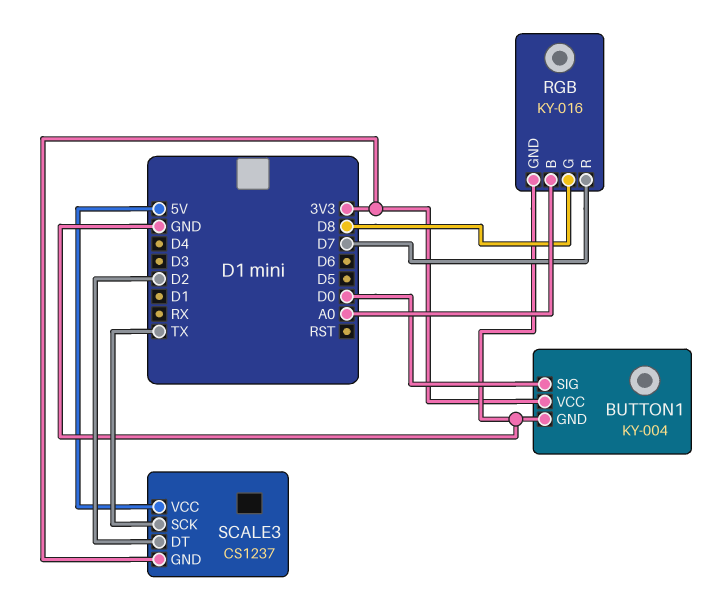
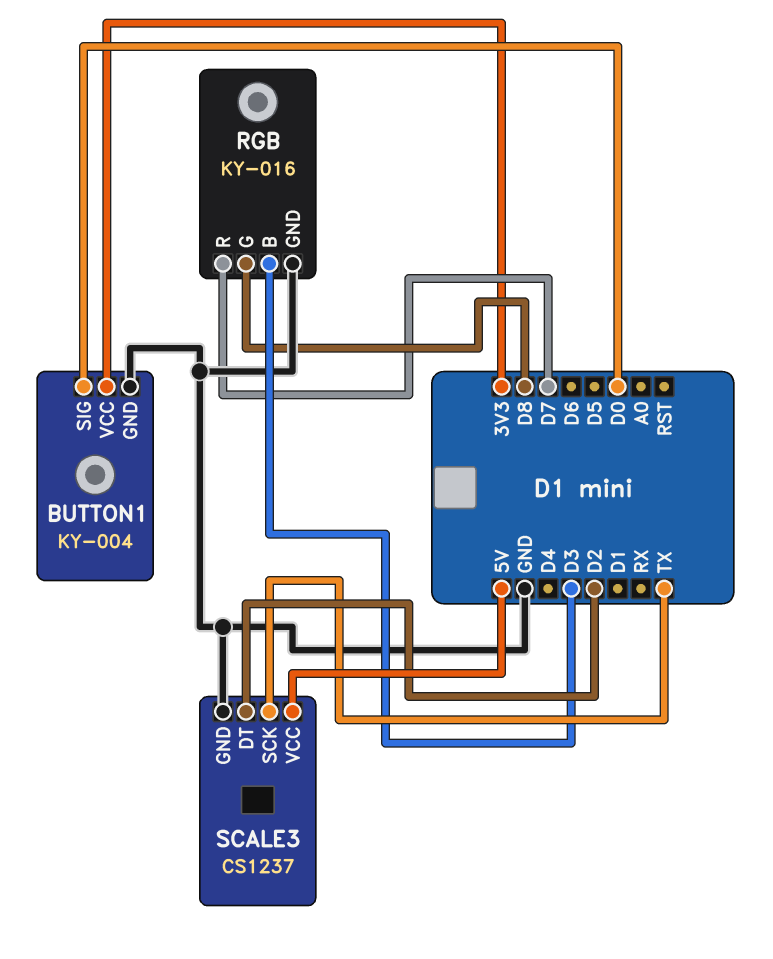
RGB pin B: A0 -> D3
SCALE3 pin GND: 3V3 -> GND

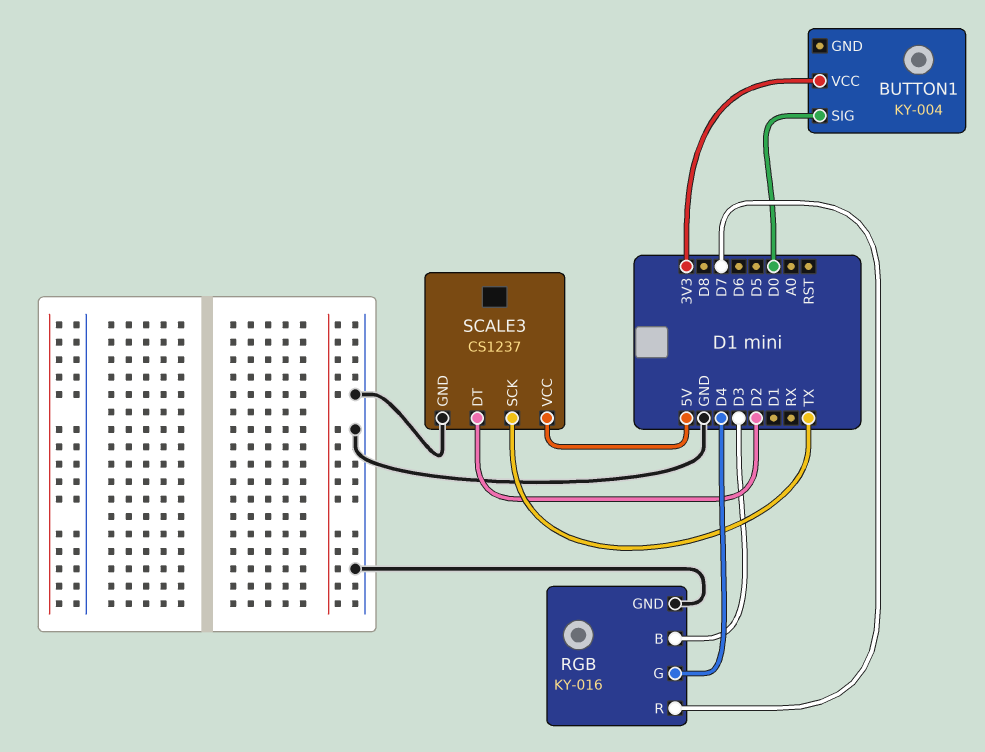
BUTTON1 pin GND: GND -> none
RGB pin G: D8 -> D4

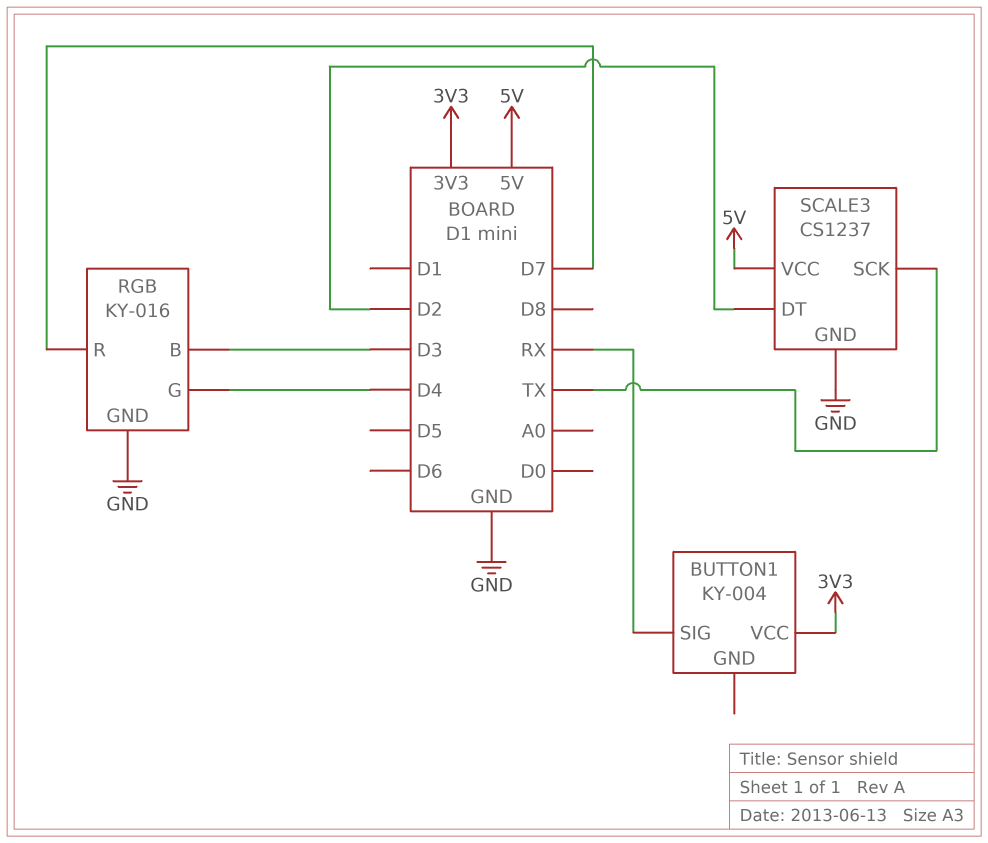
BUTTON1 pin SIG: D0 -> RX

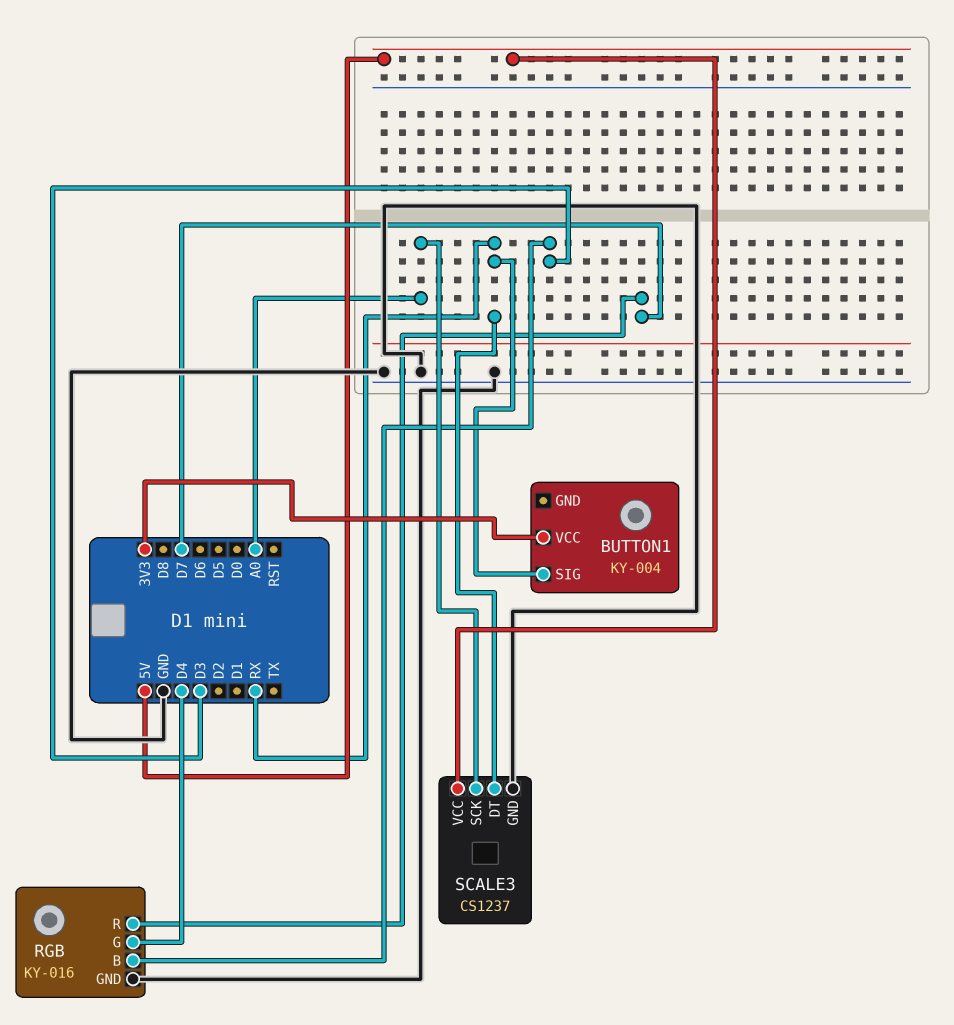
SCALE3 pin DT: D2 -> RX
SCALE3 pin SCK: TX -> A0

